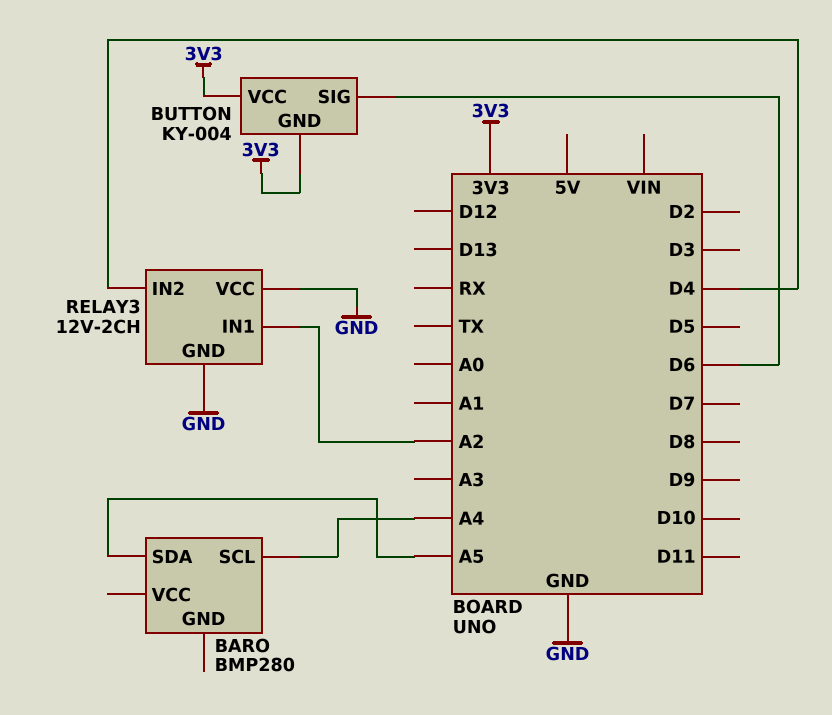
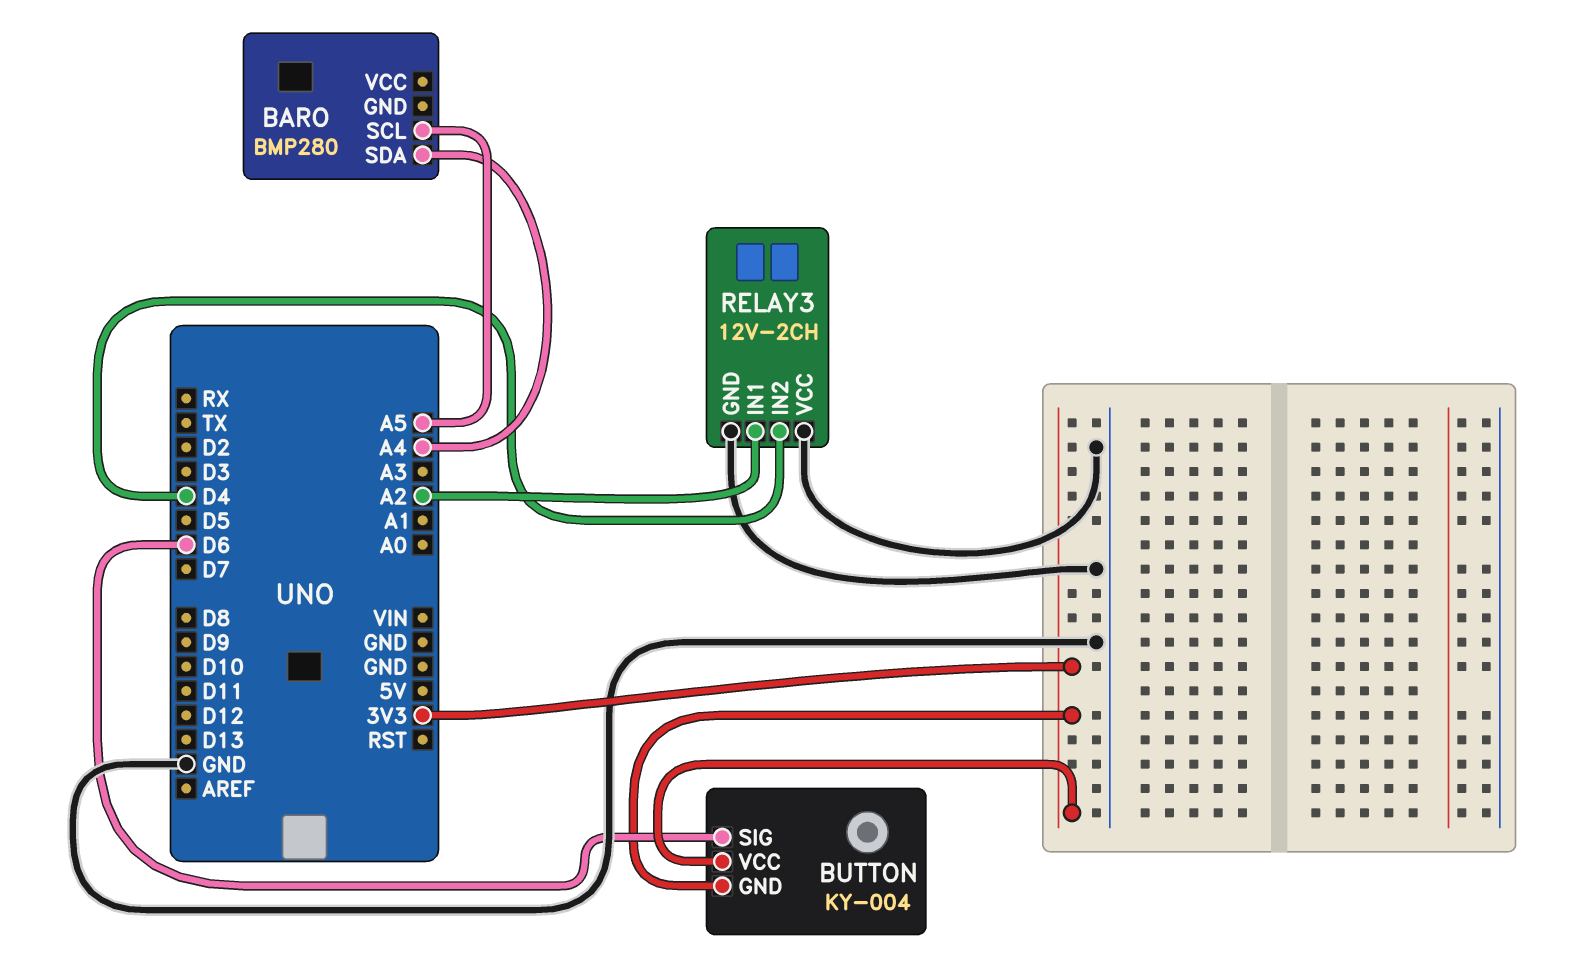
BARO pin SCL: A4 -> A5
BARO pin SDA: A5 -> A4

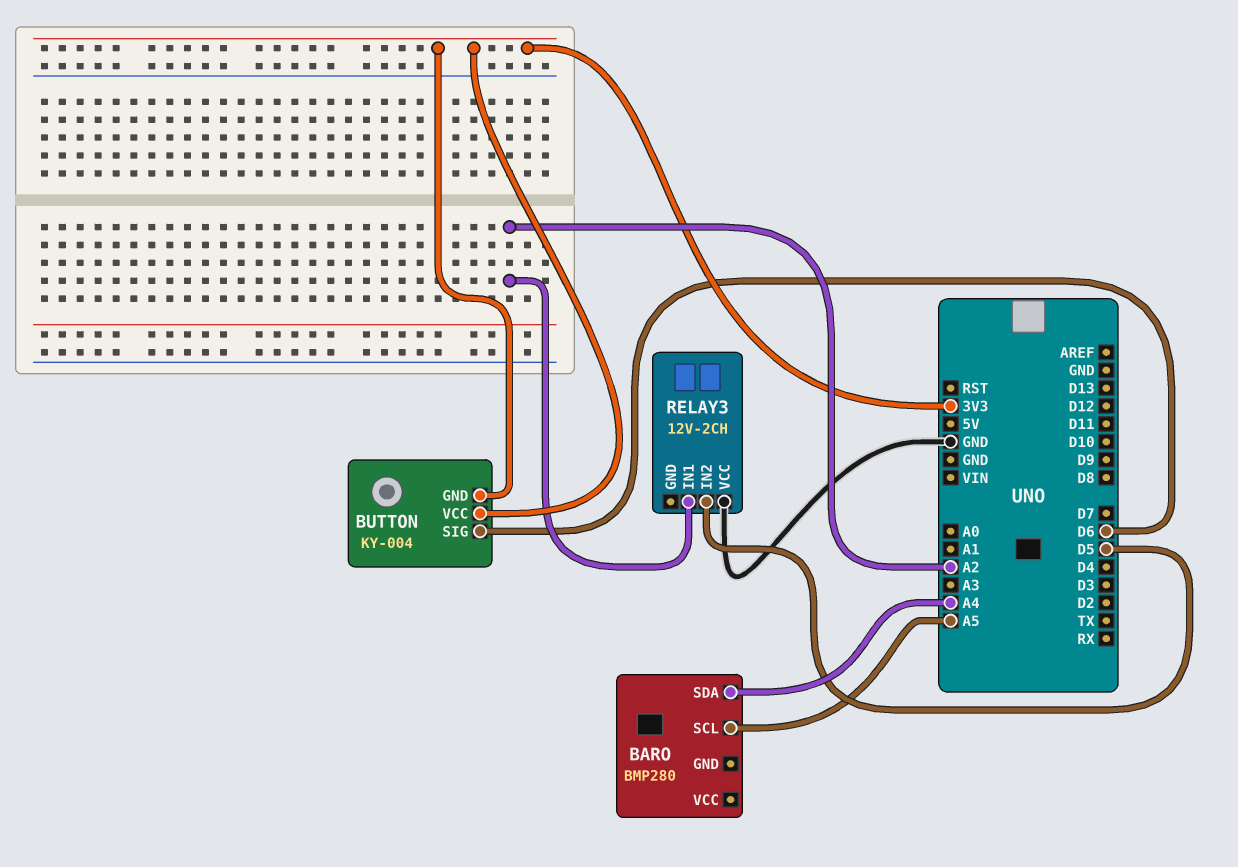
RELAY3 pin GND: GND -> none
RELAY3 pin IN2: D4 -> D5

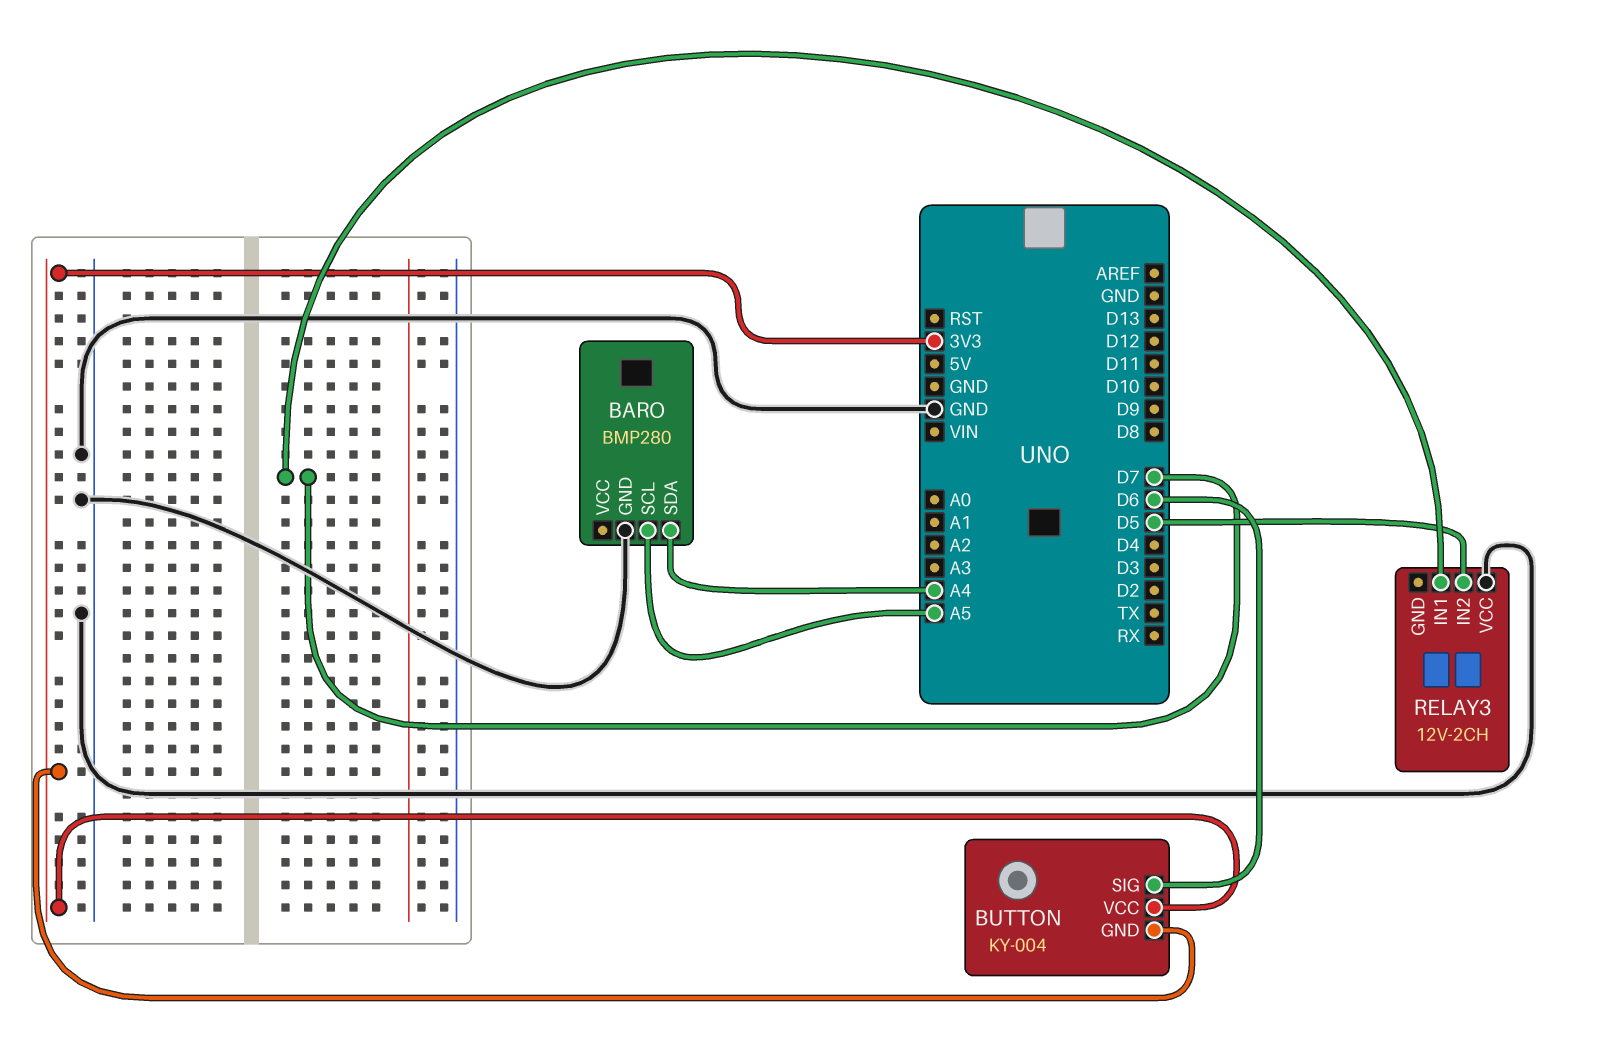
BARO pin GND: none -> GND
RELAY3 pin IN1: A2 -> D7

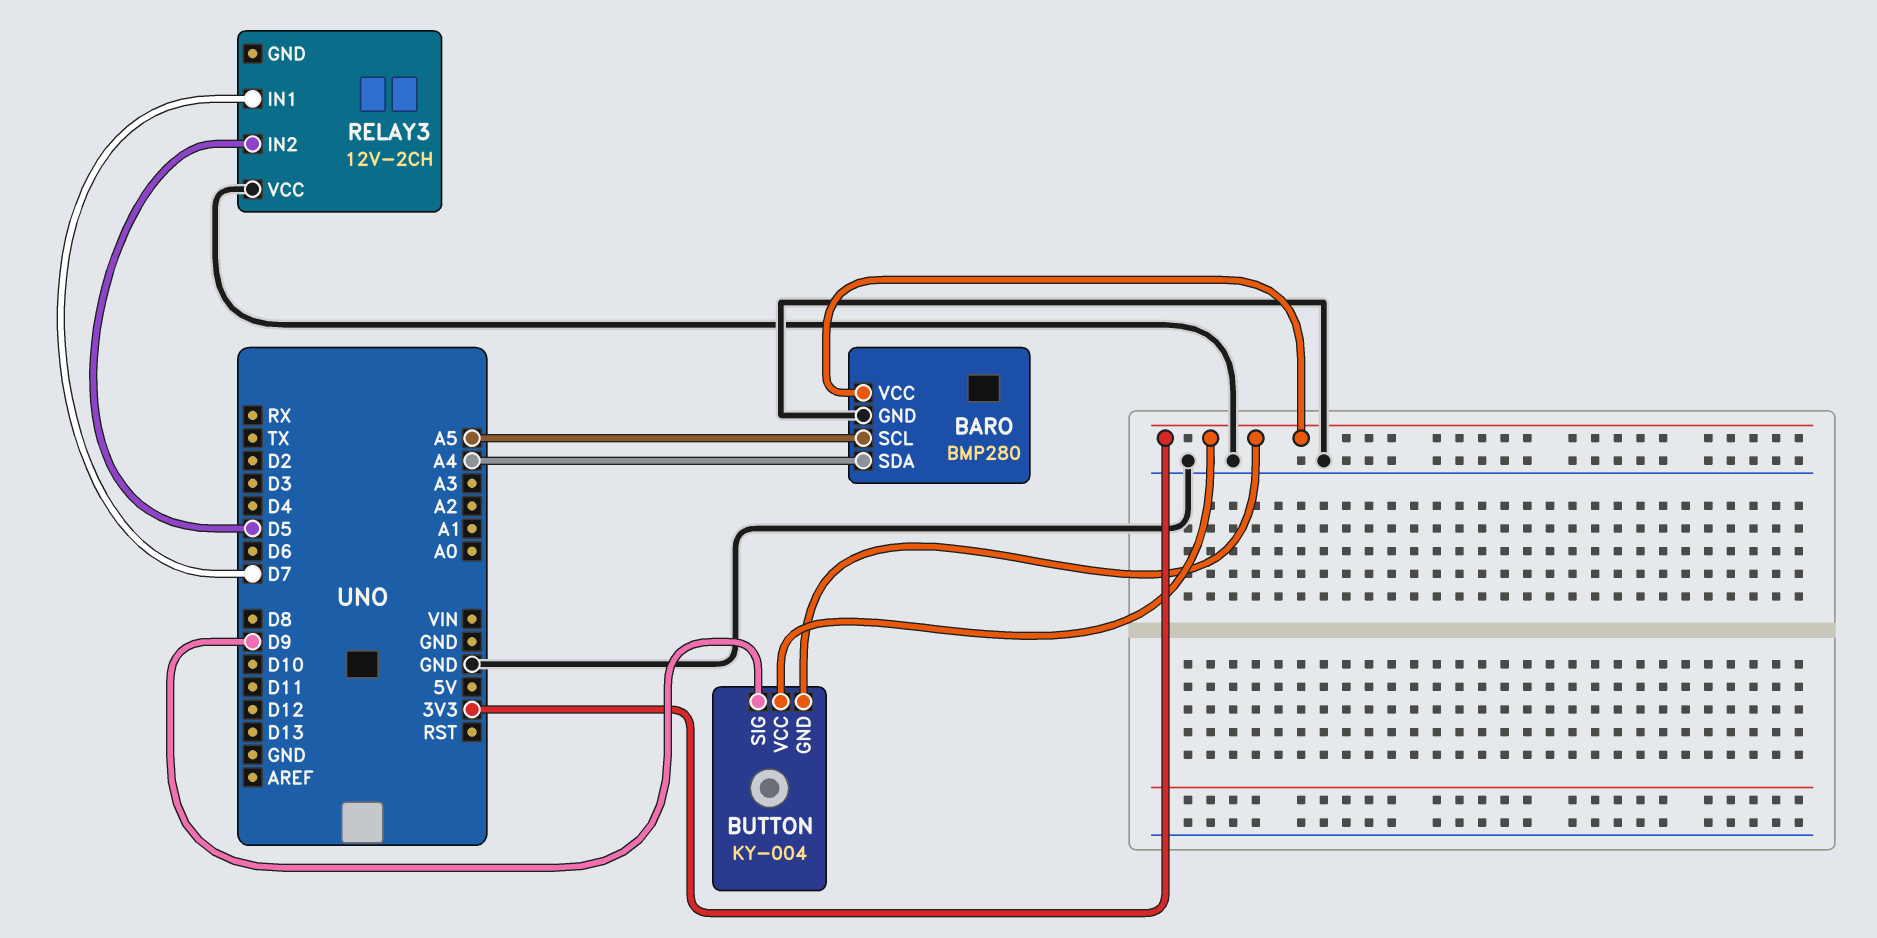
BARO pin VCC: none -> 3V3
BUTTON pin SIG: D6 -> D9

